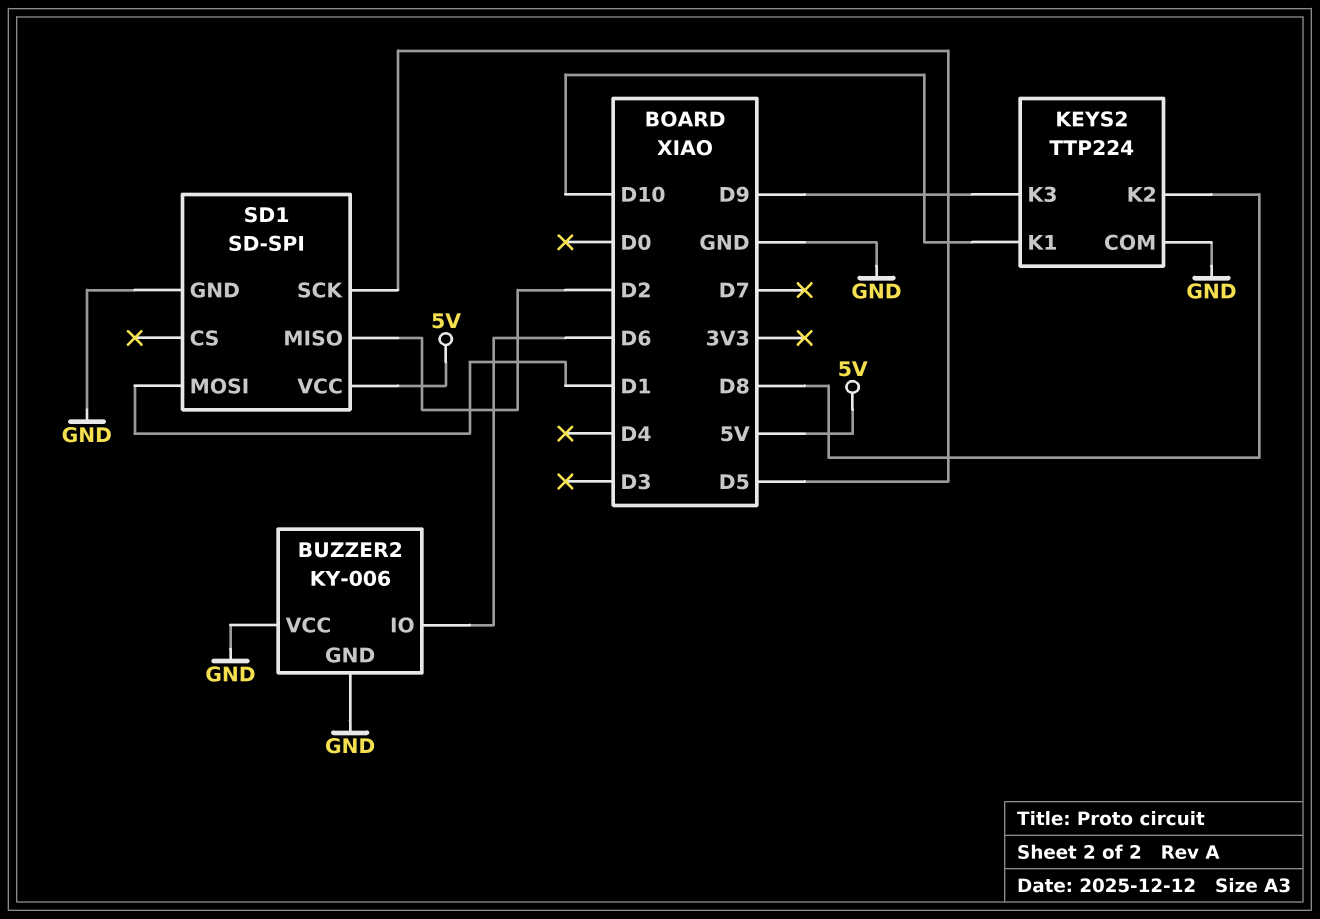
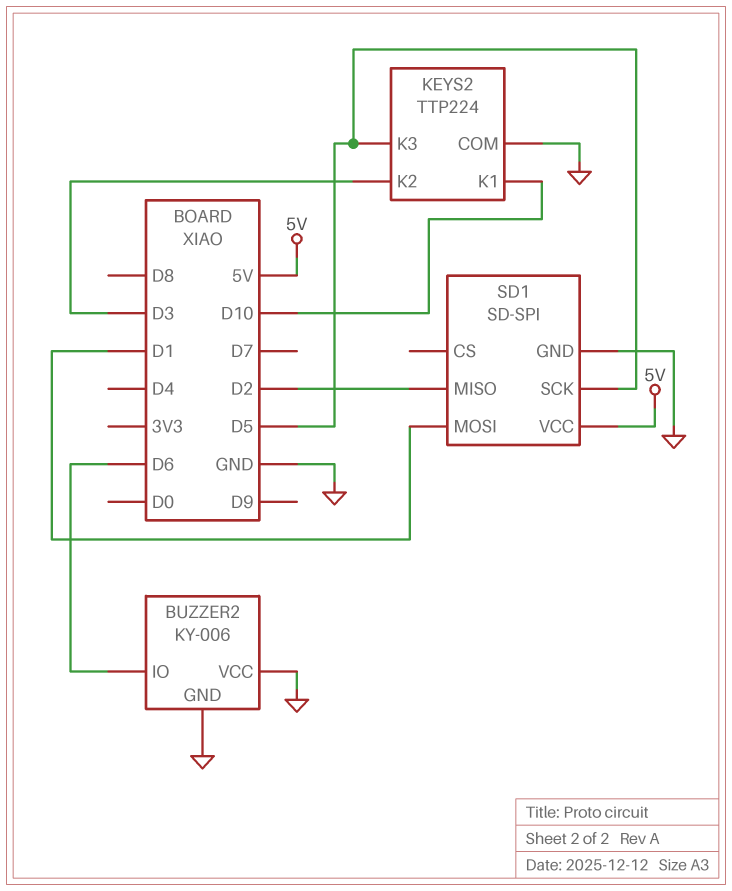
KEYS2 pin K2: D8 -> D3
KEYS2 pin K3: D9 -> D5

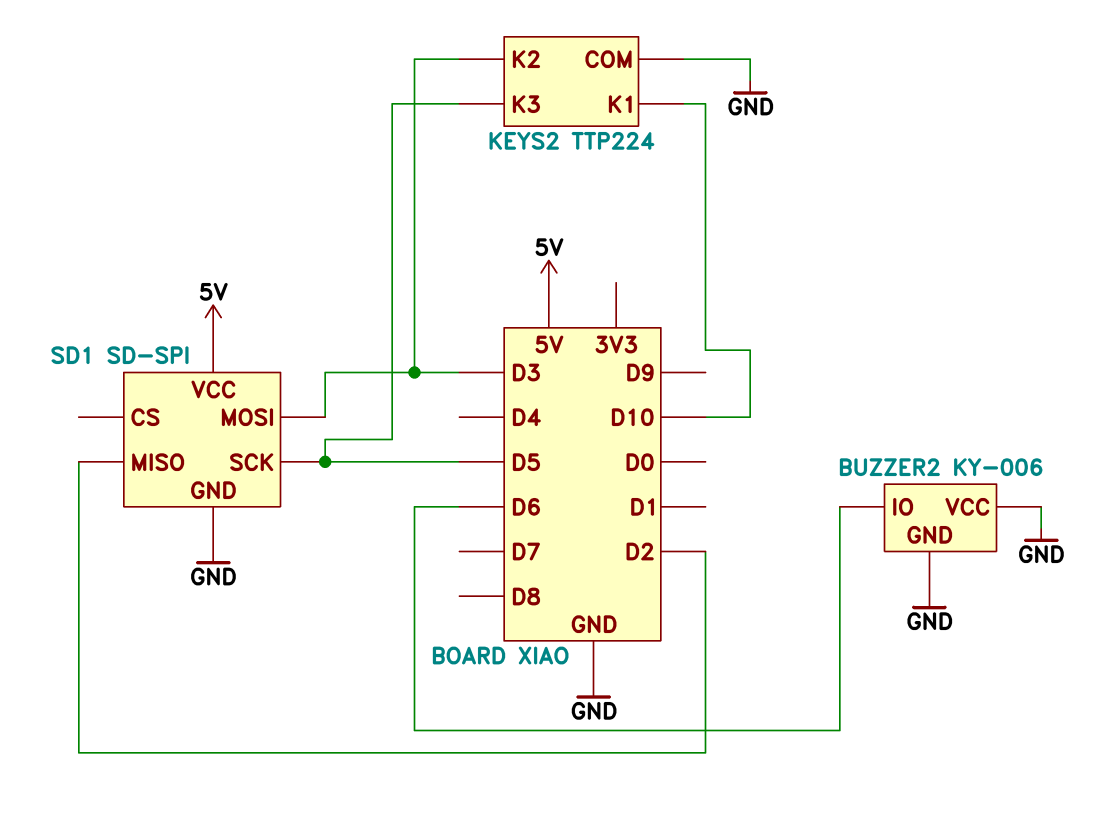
SD1 pin MOSI: D1 -> D3

